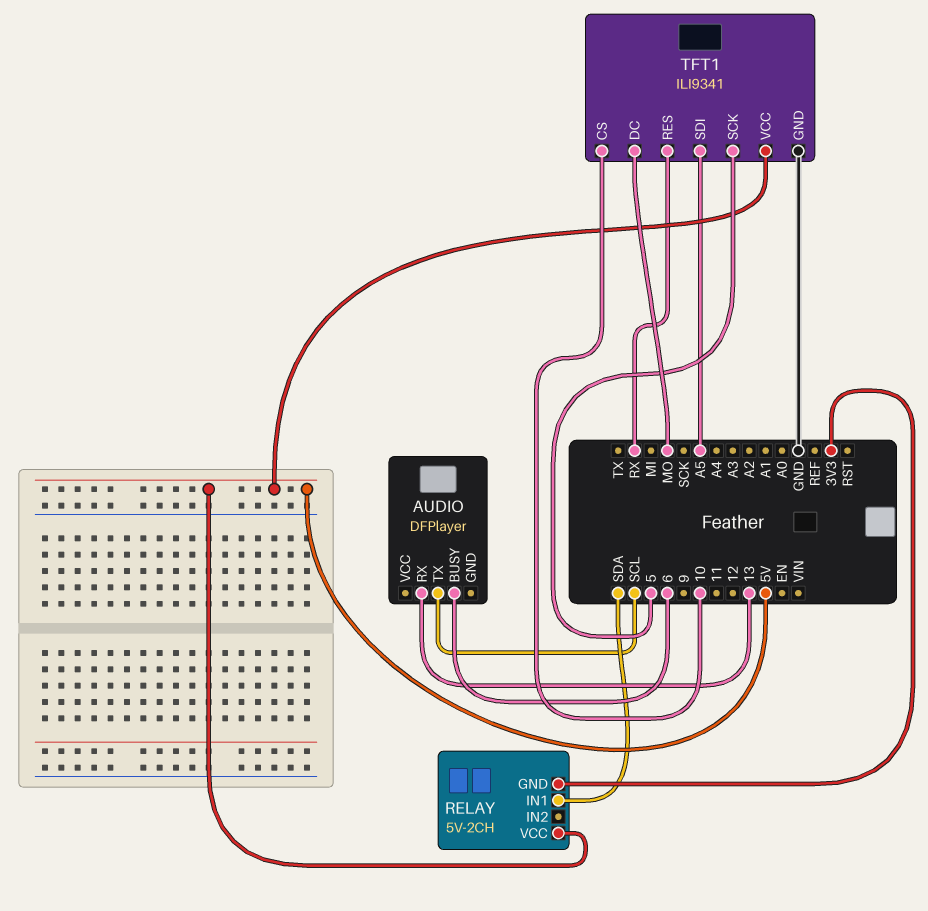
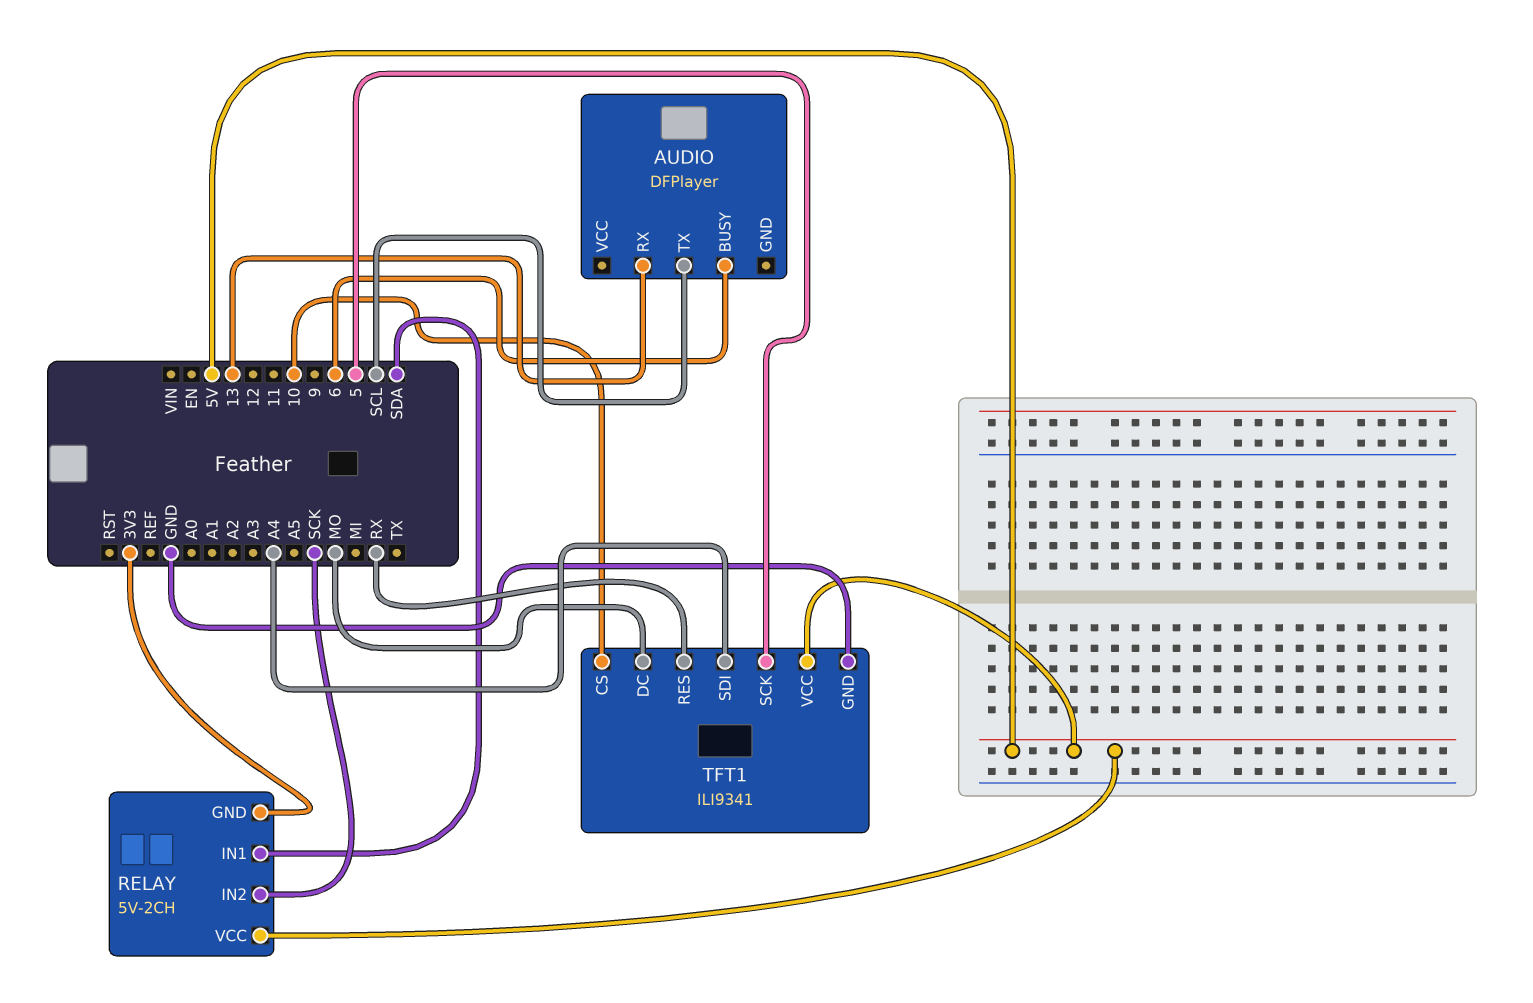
RELAY pin IN2: none -> SCK
TFT1 pin SDI: A5 -> A4

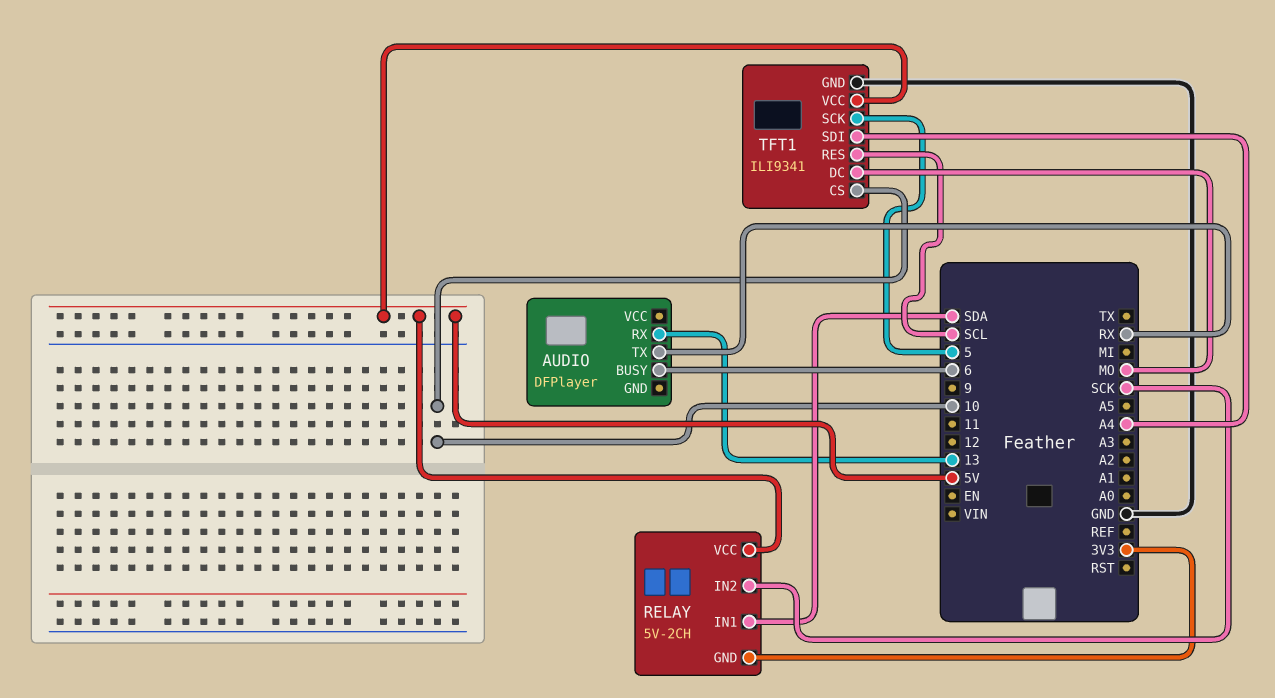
AUDIO pin TX: SCL -> RX
TFT1 pin RES: RX -> SCL

